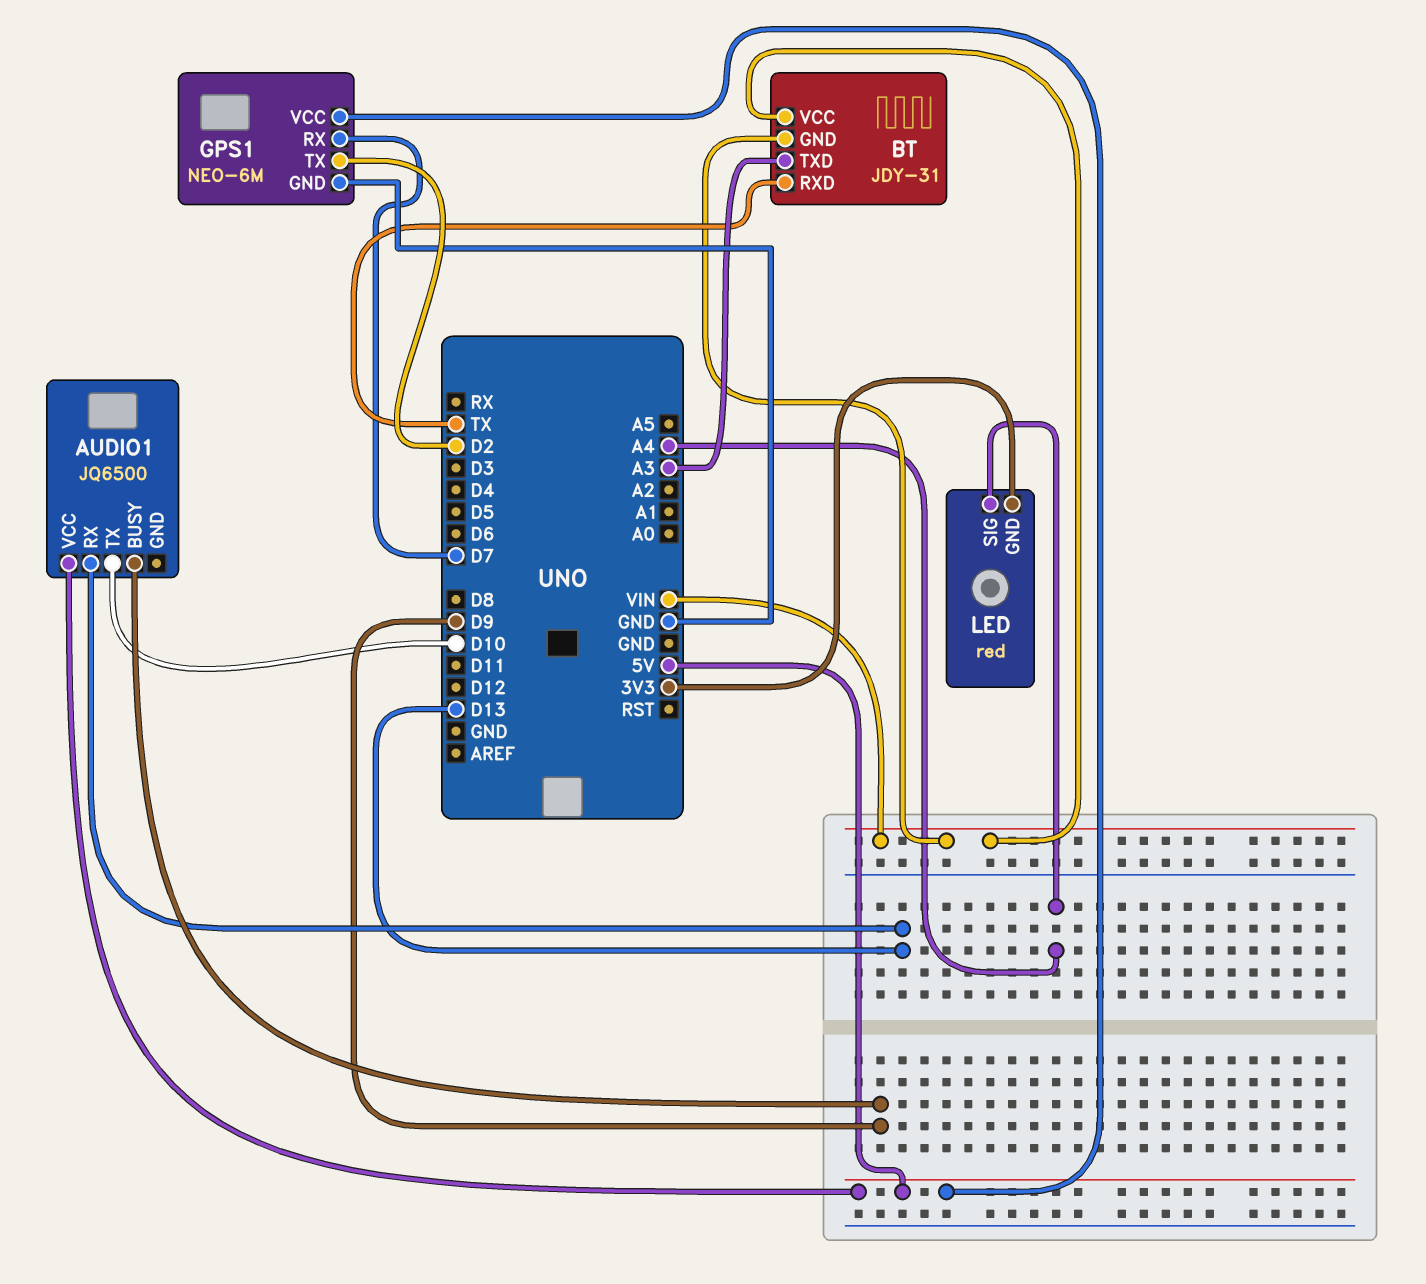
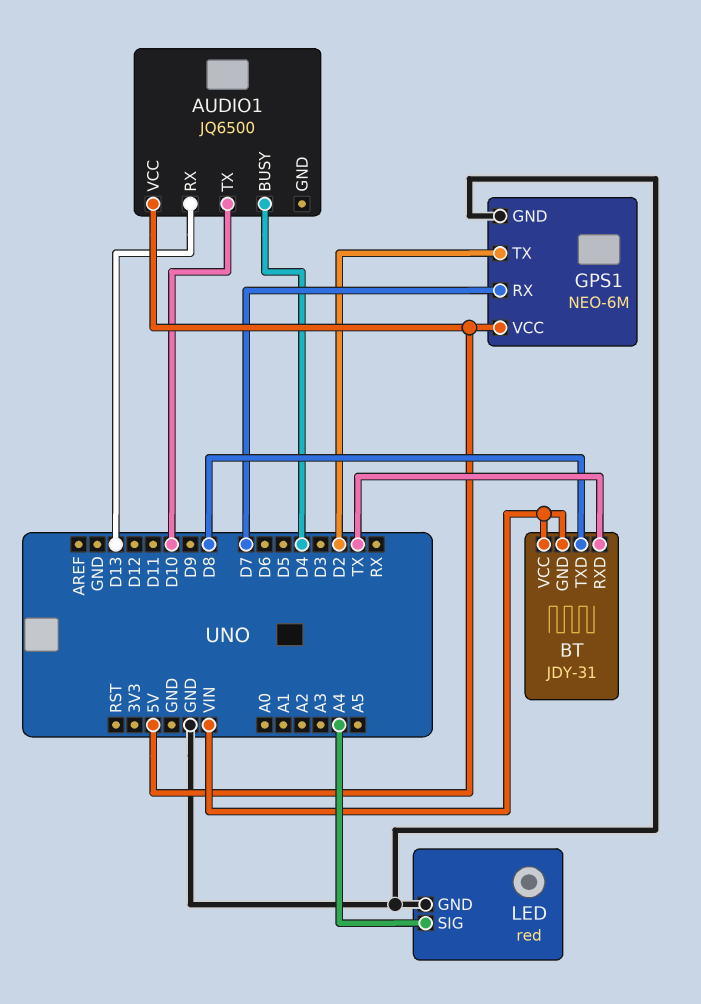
AUDIO1 pin BUSY: D9 -> D4
BT pin TXD: A3 -> D8
LED pin GND: 3V3 -> GND

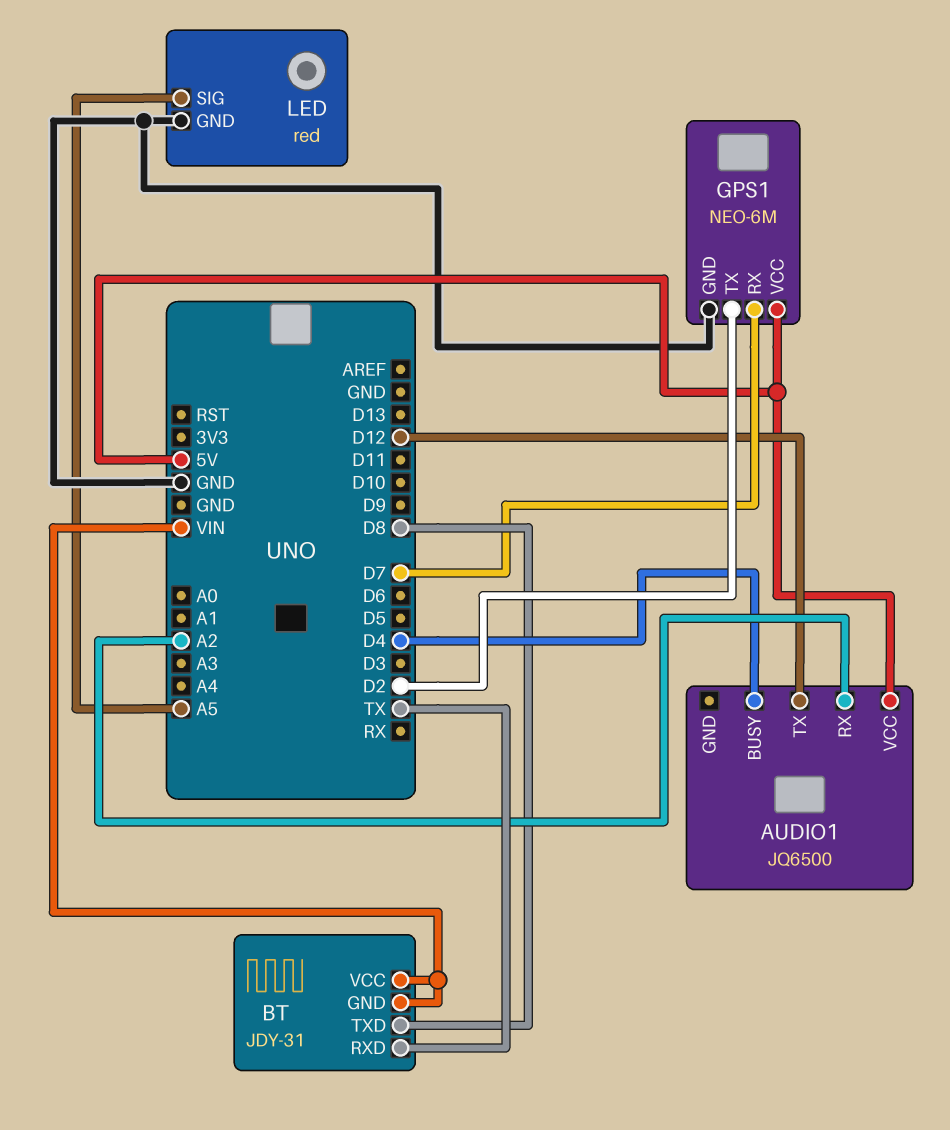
AUDIO1 pin RX: D13 -> A2
AUDIO1 pin TX: D10 -> D12
LED pin SIG: A4 -> A5

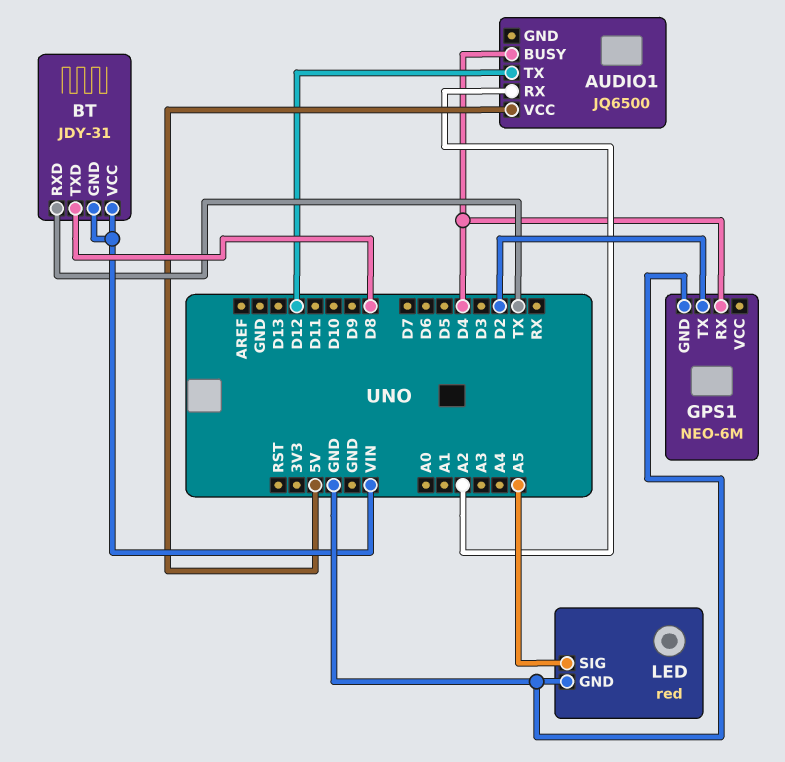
GPS1 pin RX: D7 -> D4
GPS1 pin VCC: 5V -> none

